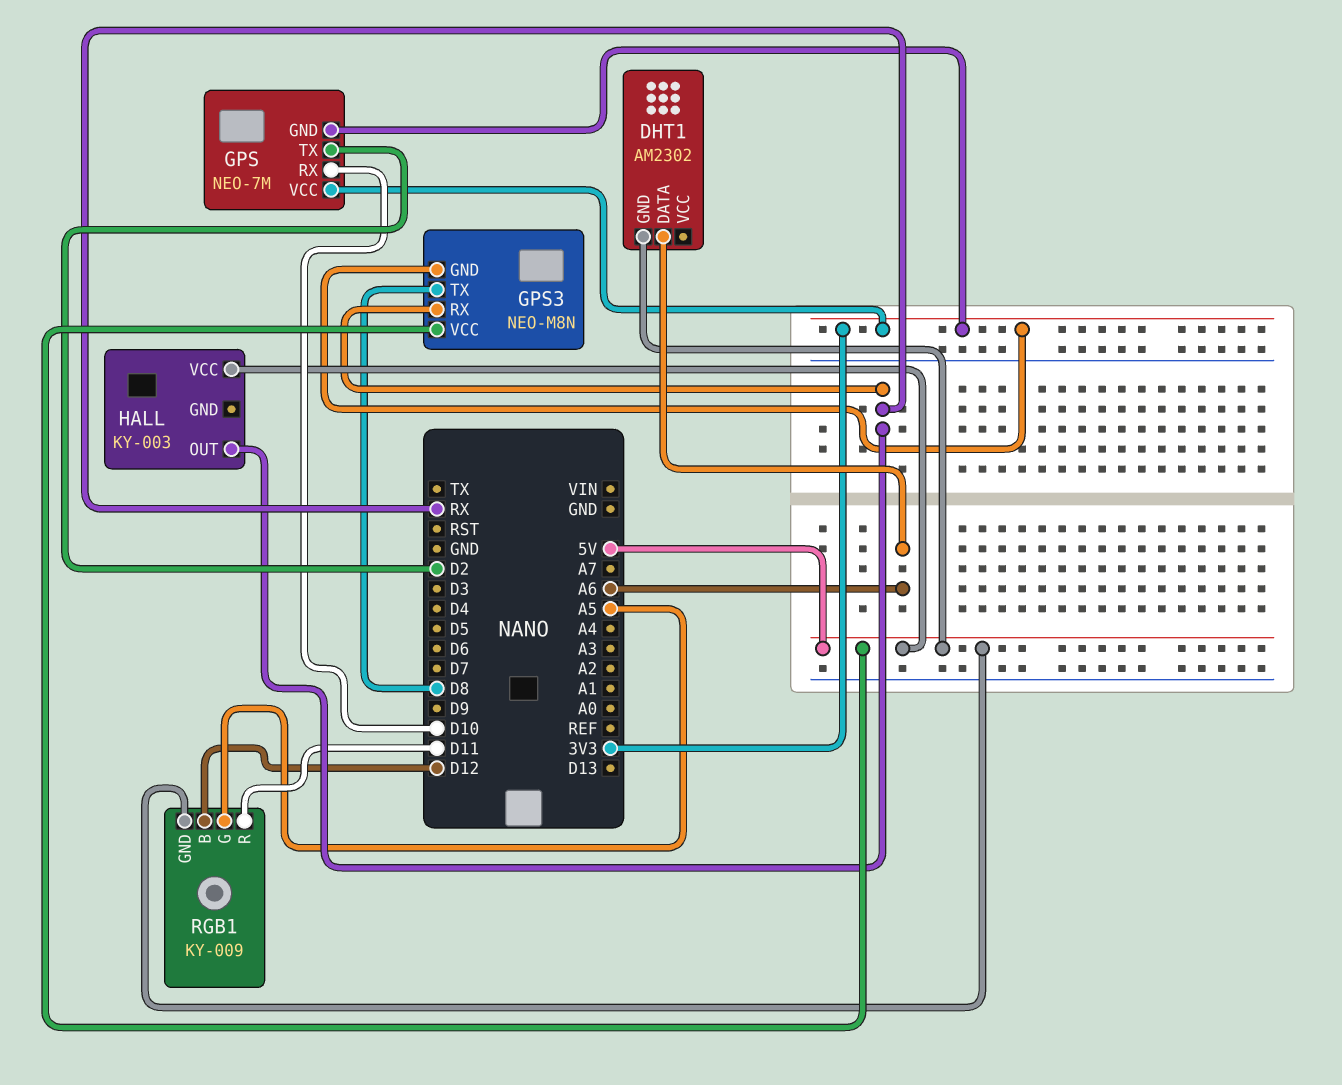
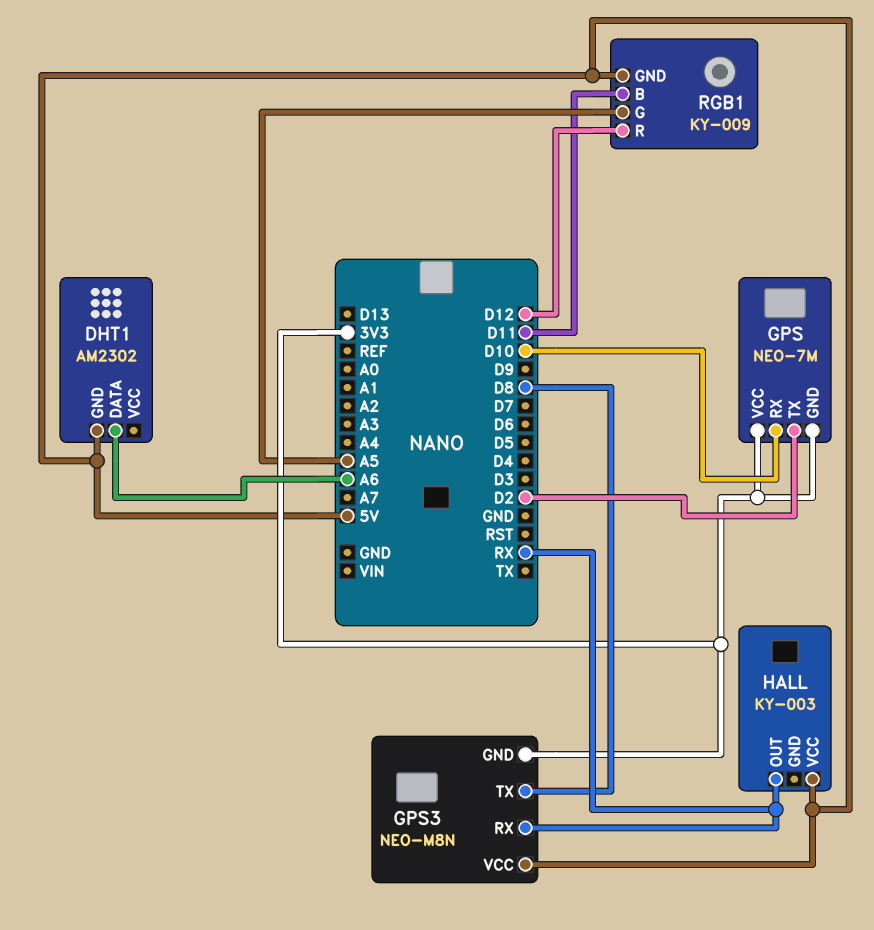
RGB1 pin B: D12 -> D11
RGB1 pin R: D11 -> D12

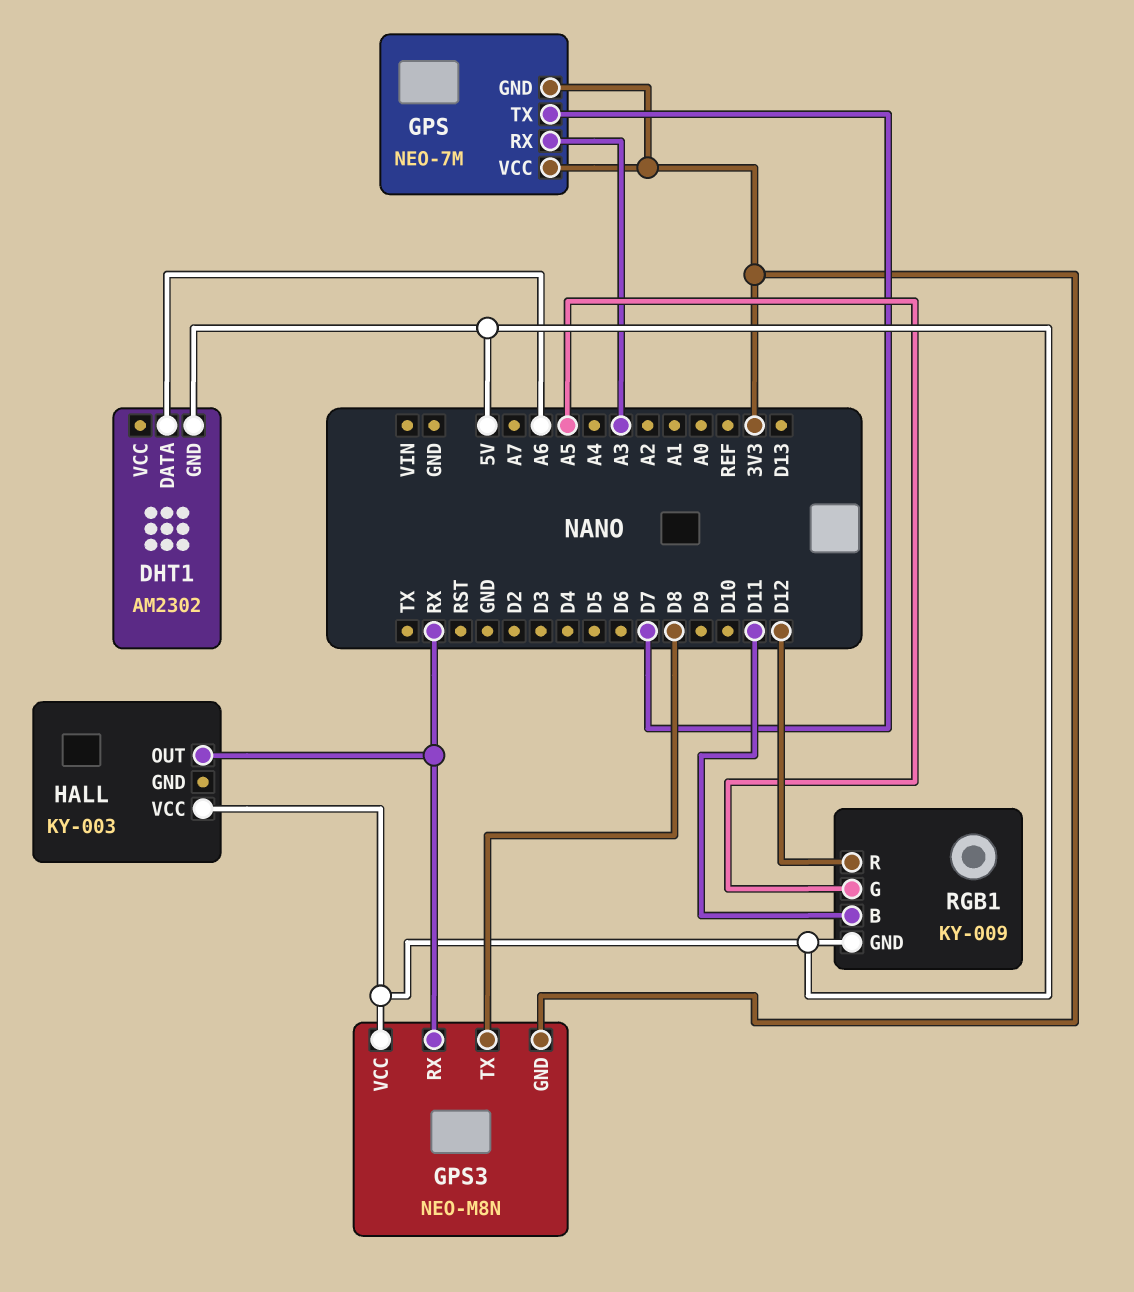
GPS pin RX: D10 -> A3
GPS pin TX: D2 -> D7

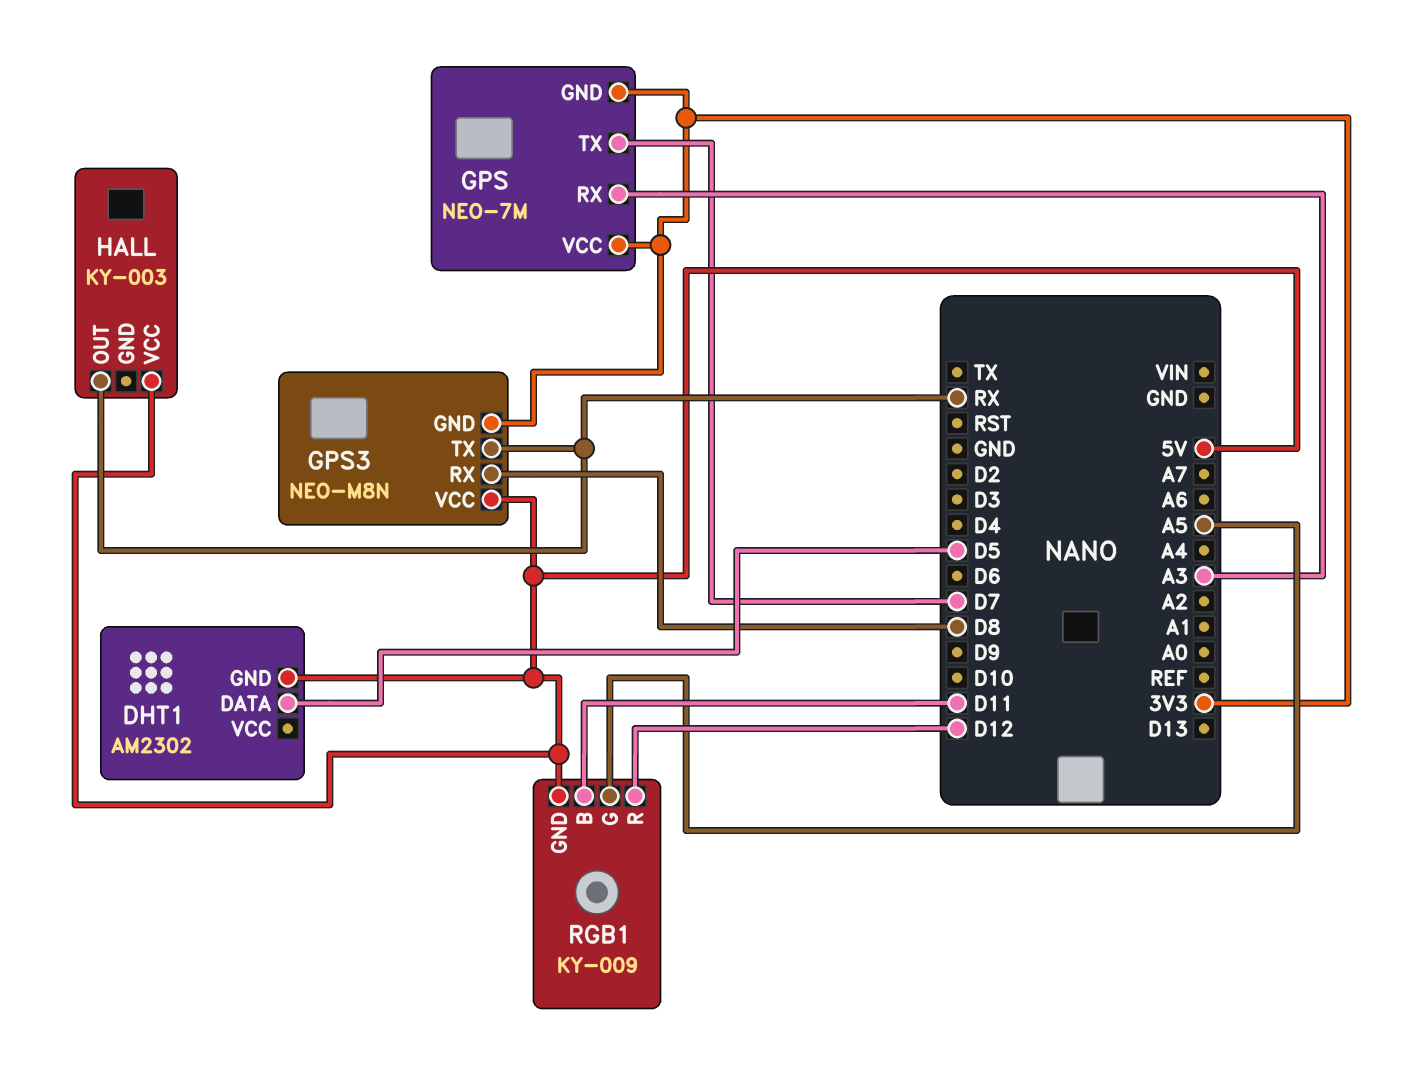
DHT1 pin DATA: A6 -> D5
GPS3 pin RX: RX -> D8
GPS3 pin TX: D8 -> RX

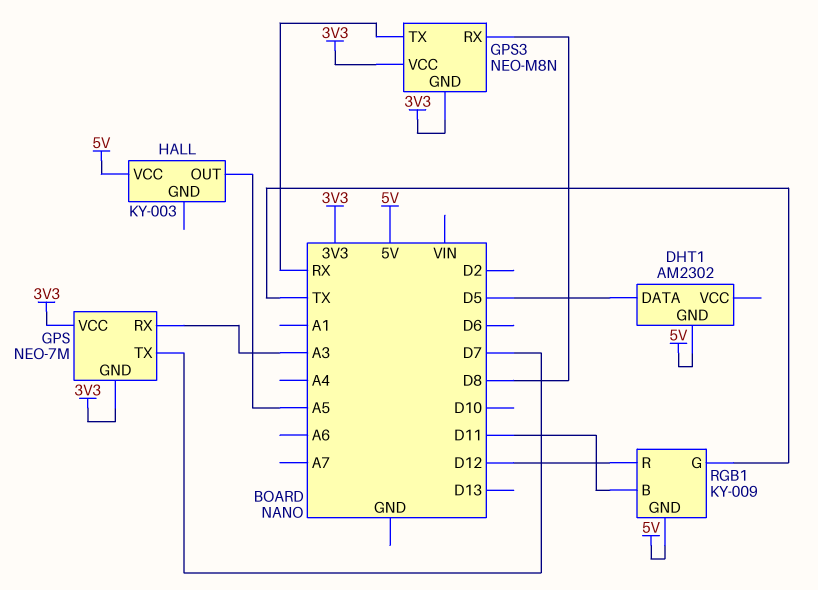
GPS3 pin VCC: 5V -> 3V3
HALL pin OUT: RX -> A5
RGB1 pin G: A5 -> TX

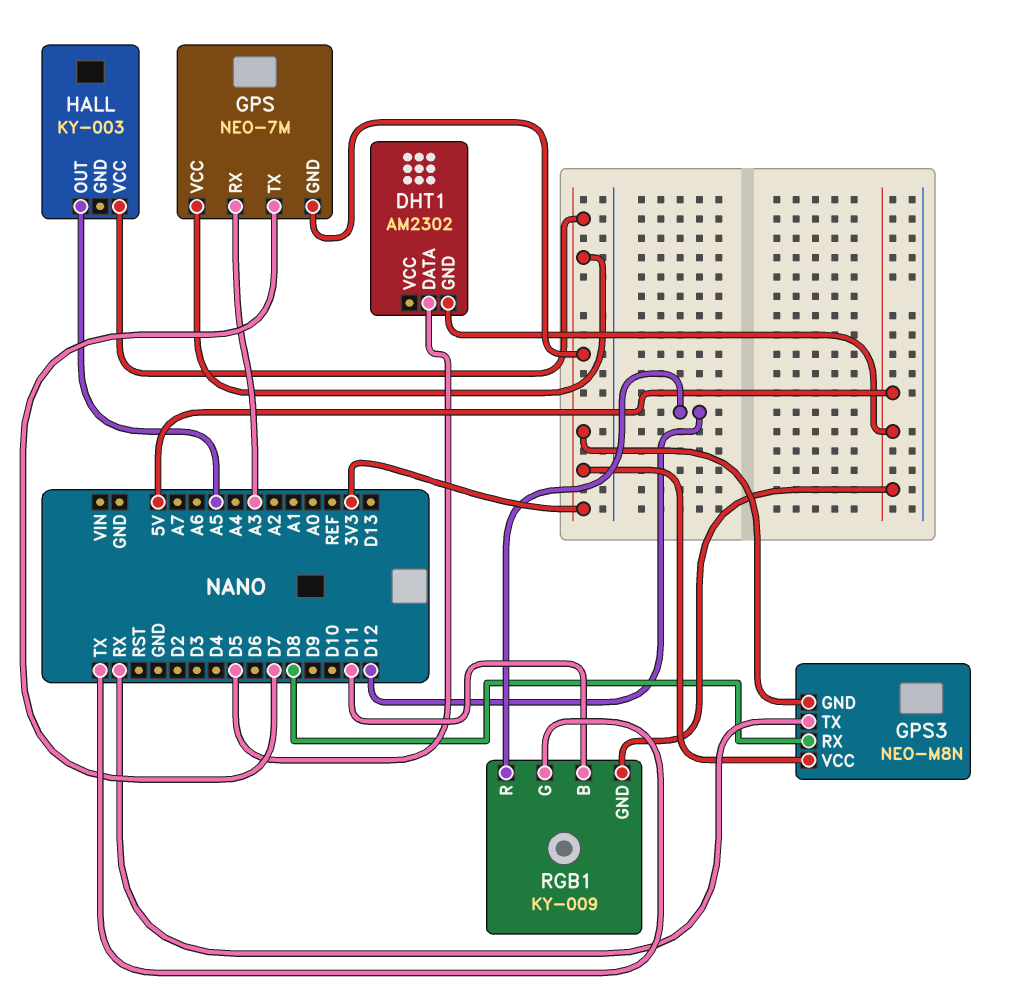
HALL pin VCC: 5V -> 3V3

